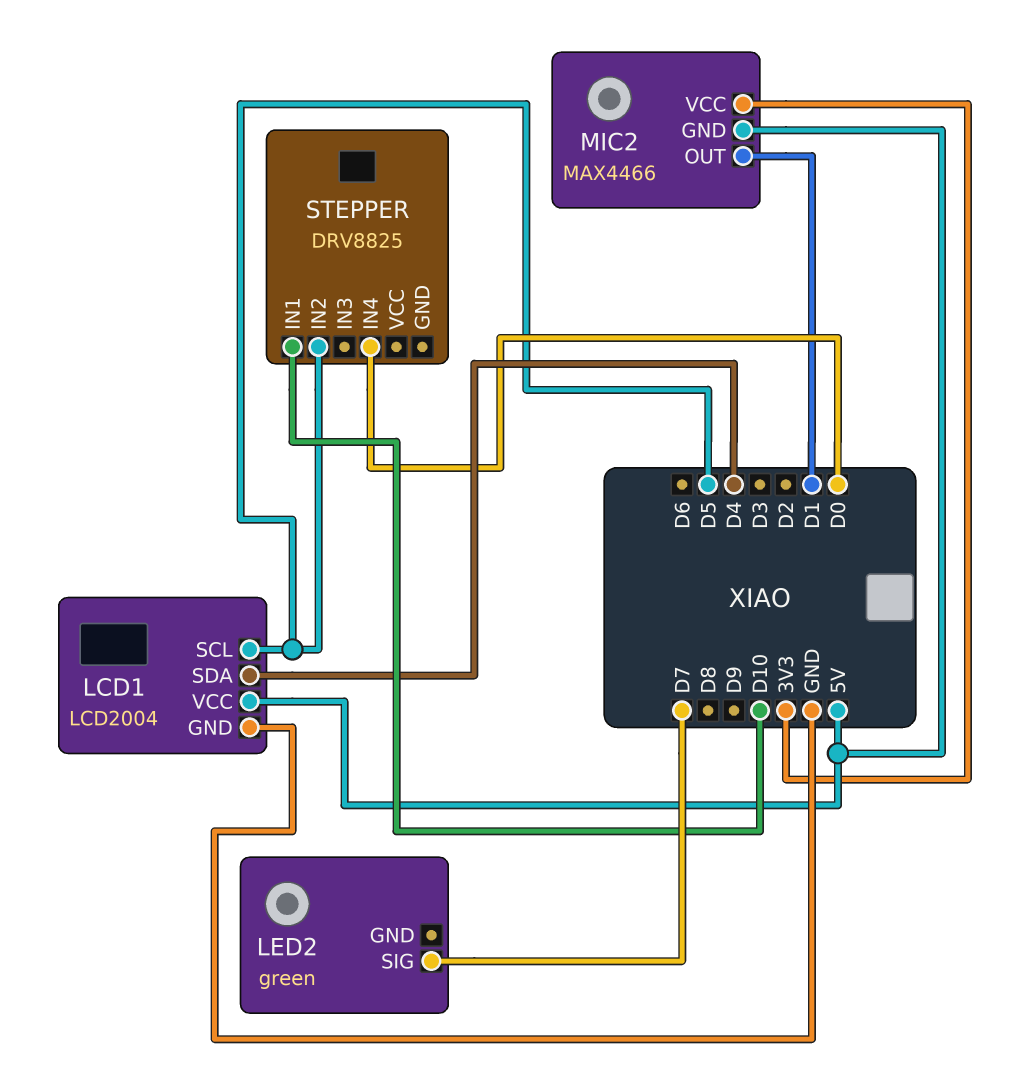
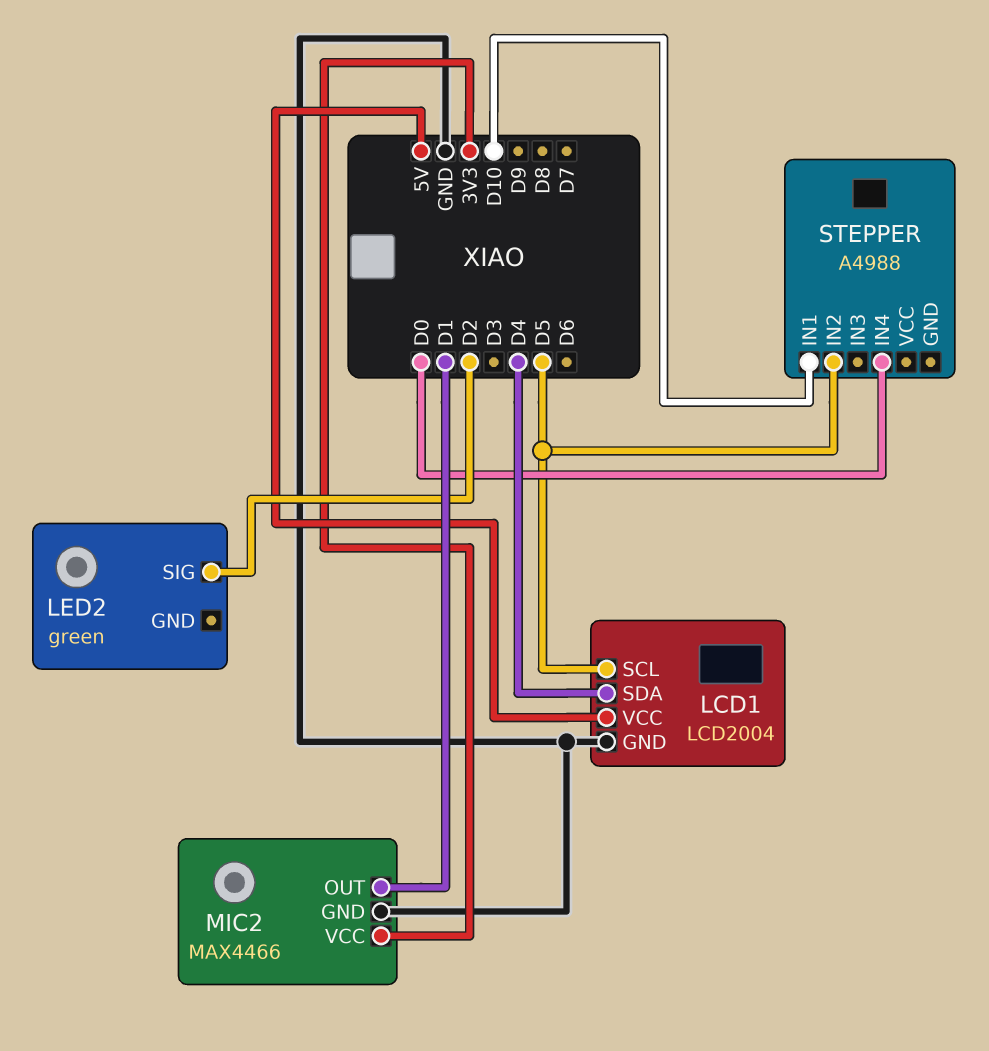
LED2 pin SIG: D7 -> D2
MIC2 pin GND: 5V -> GND
STEPPER: DRV8825 -> A4988

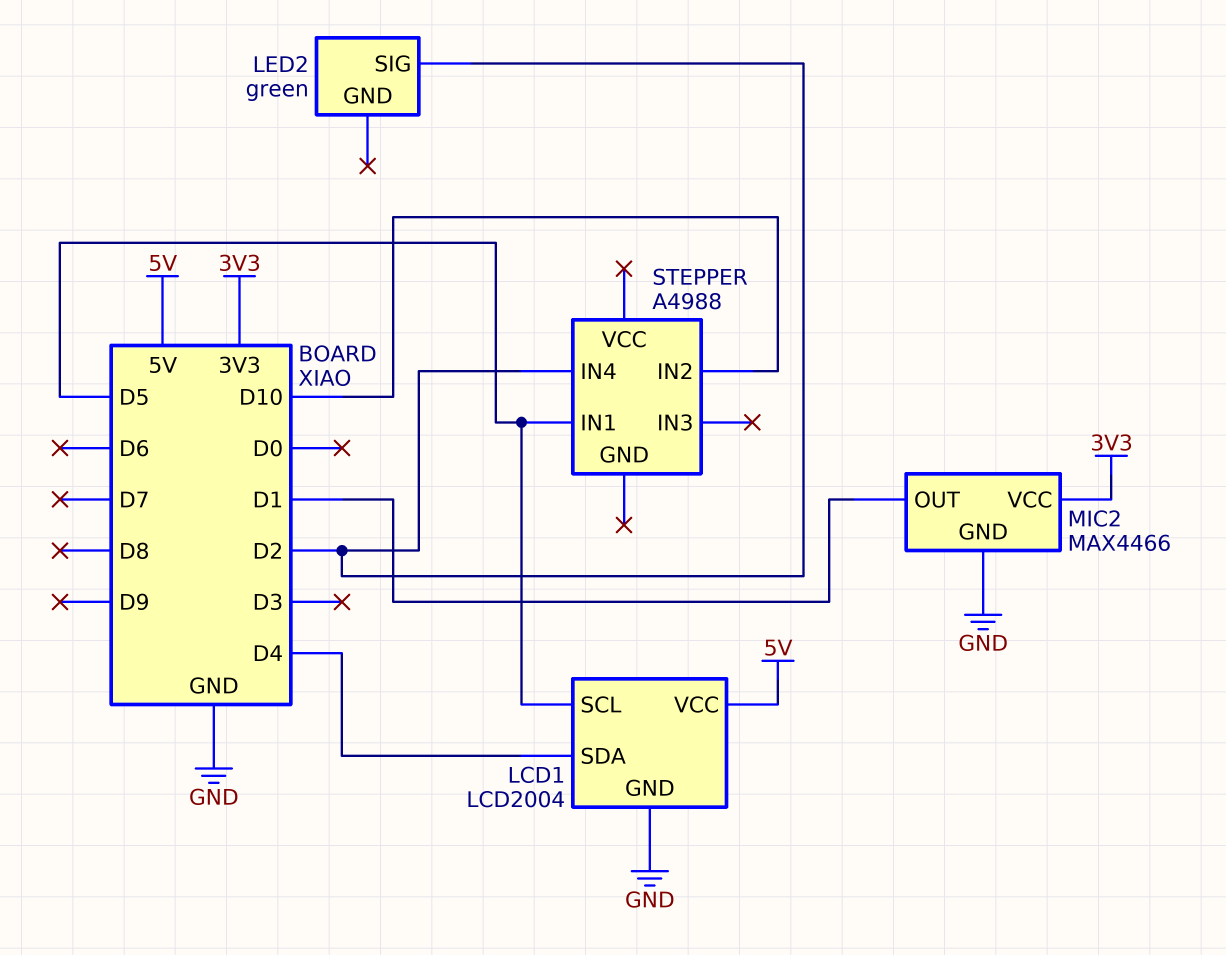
STEPPER pin IN1: D10 -> D5
STEPPER pin IN2: D5 -> D10
STEPPER pin IN4: D0 -> D2

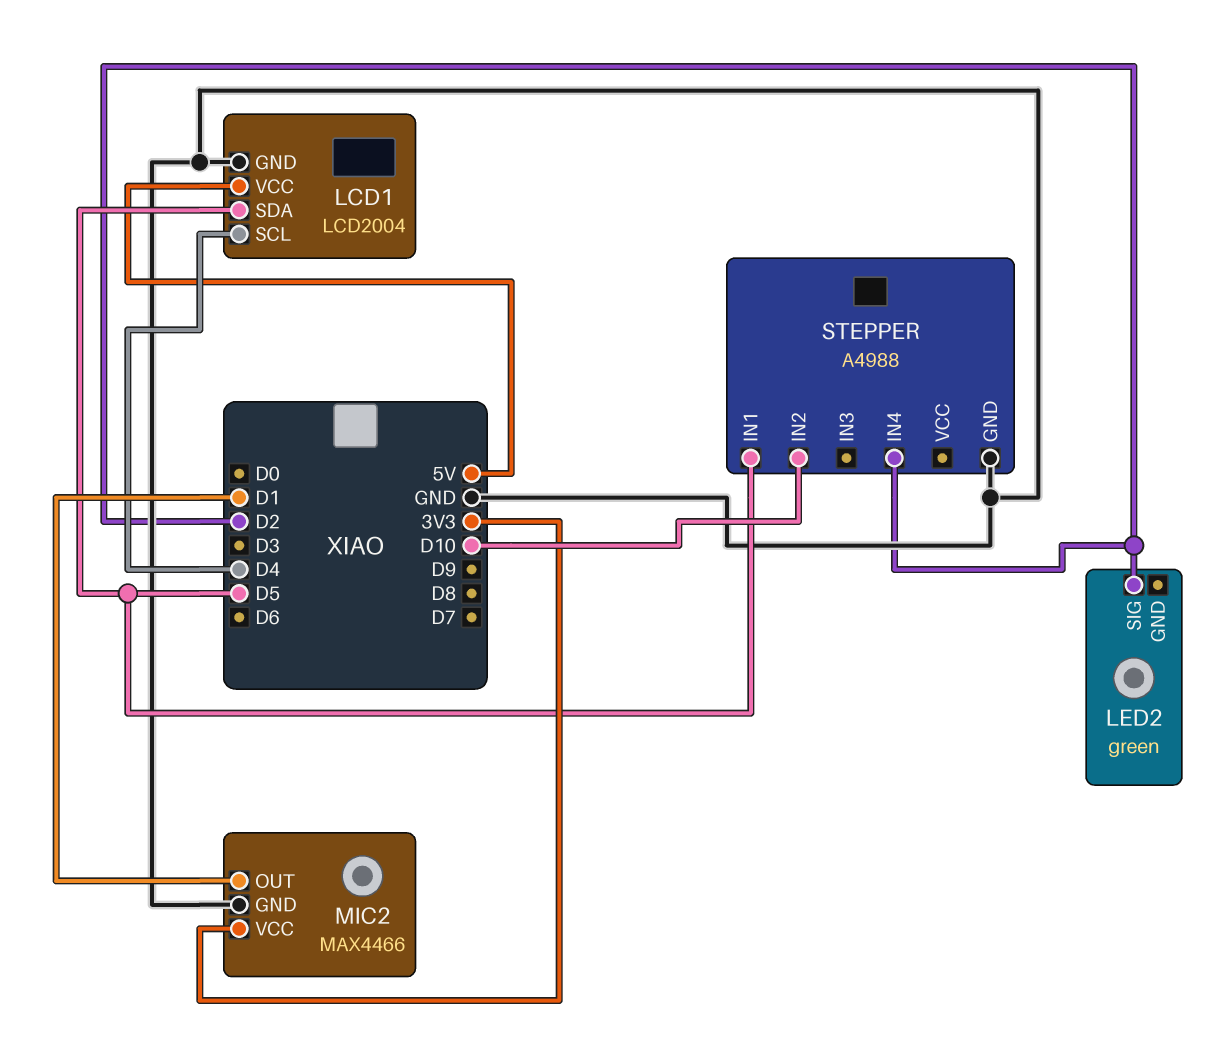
LCD1 pin SCL: D5 -> D4
LCD1 pin SDA: D4 -> D5
STEPPER pin GND: none -> GND

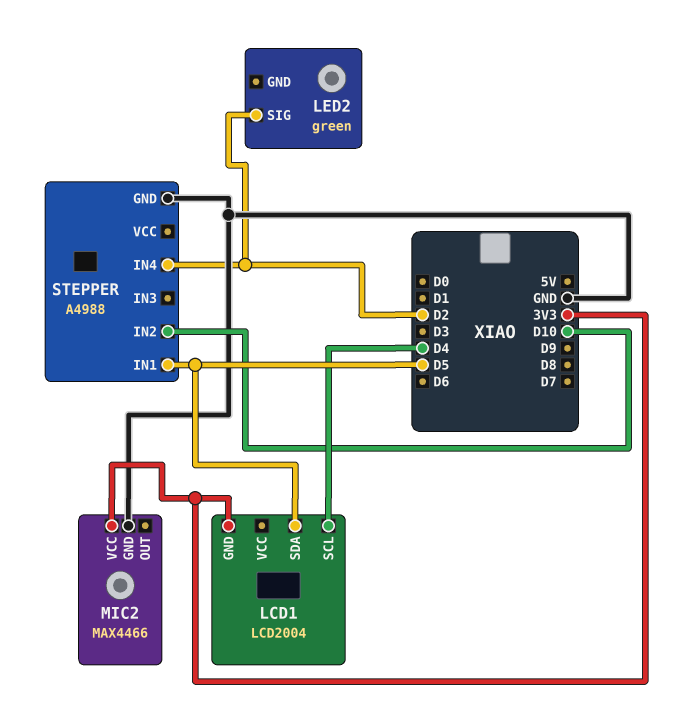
LCD1 pin GND: GND -> 3V3
LCD1 pin VCC: 5V -> none
MIC2 pin OUT: D1 -> none

